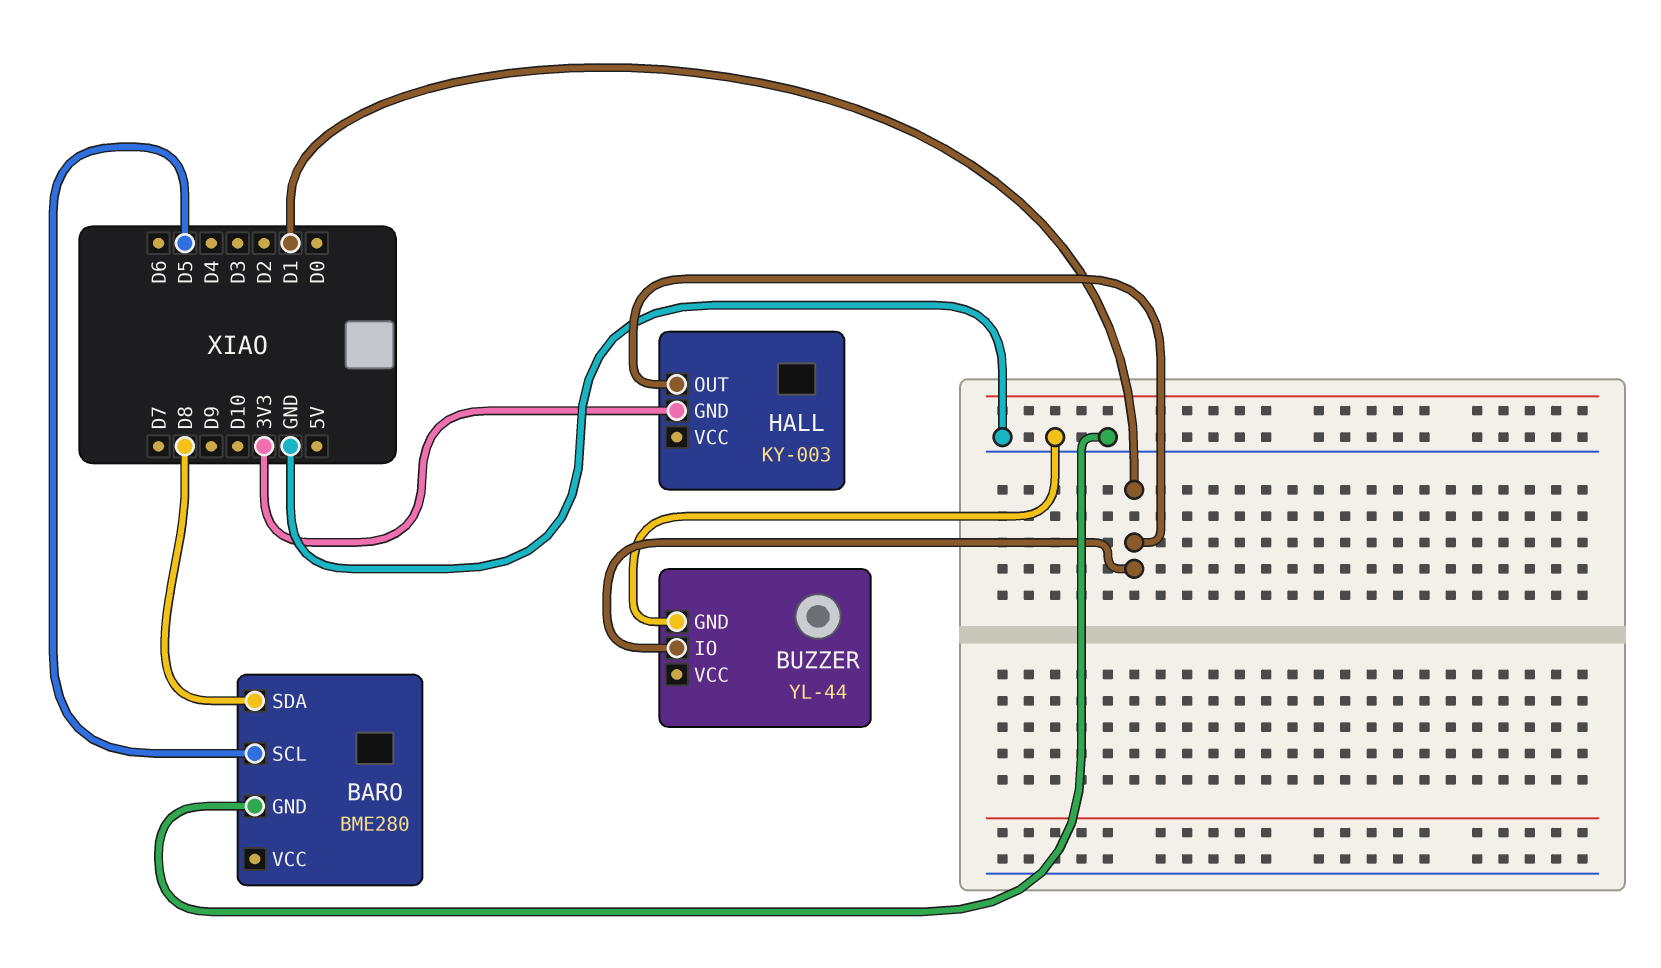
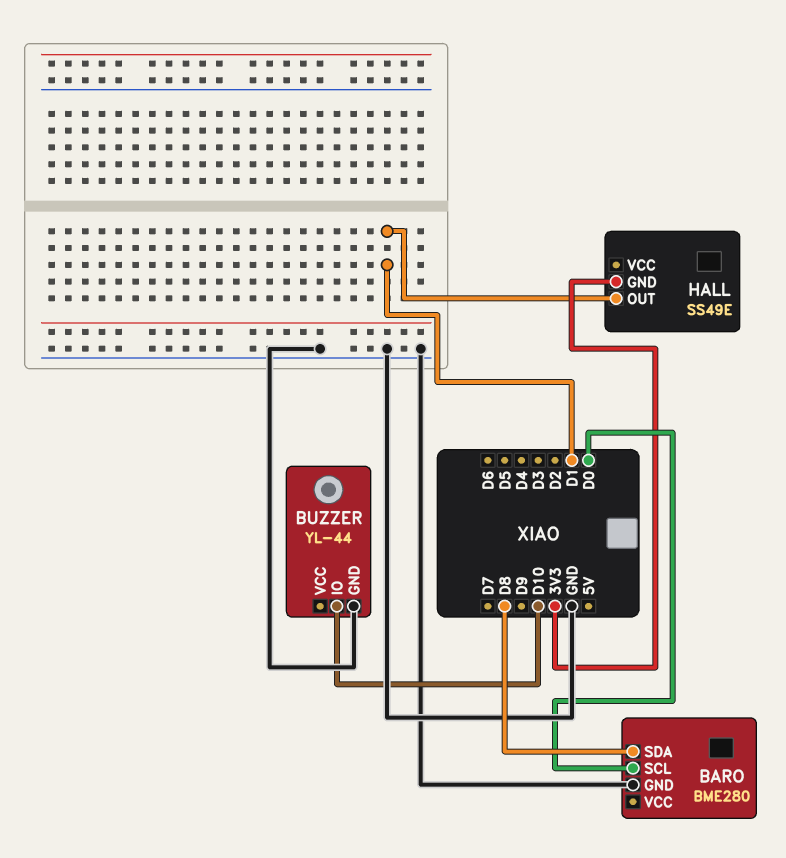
BARO pin SCL: D5 -> D0
BUZZER pin IO: D1 -> D10
HALL: KY-003 -> SS49E

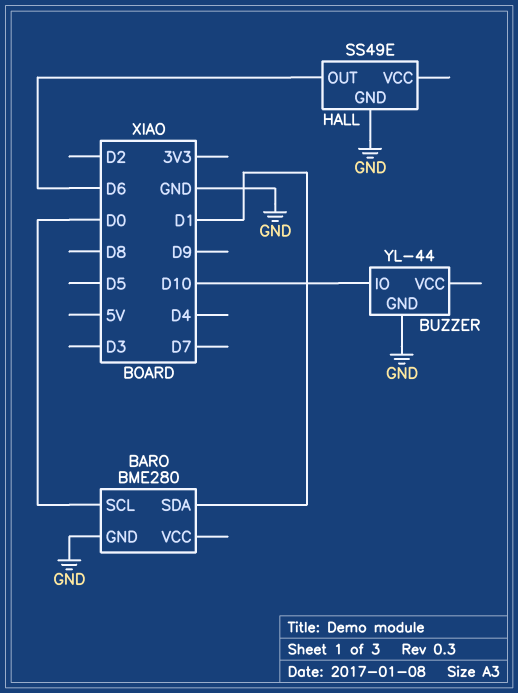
BARO pin SDA: D8 -> D1
HALL pin GND: 3V3 -> GND
HALL pin OUT: D1 -> D6

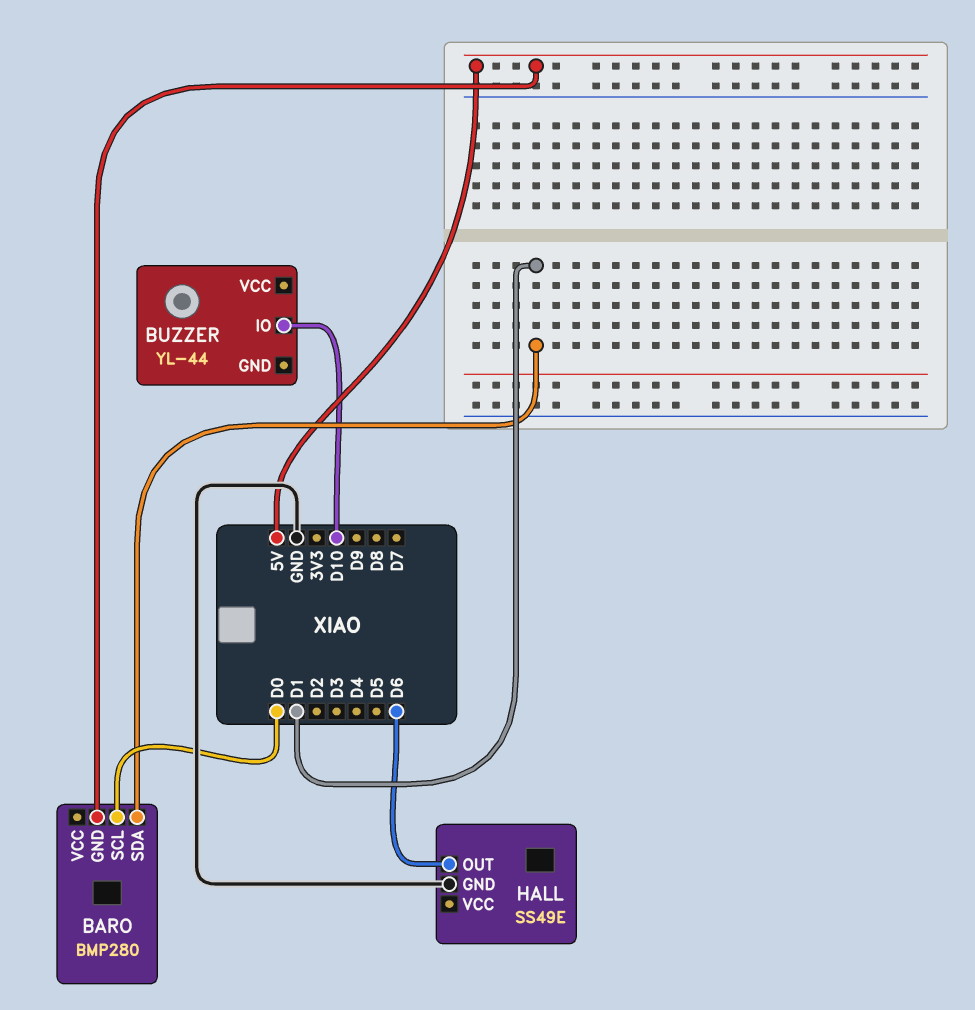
BARO: BME280 -> BMP280
BARO pin GND: GND -> 5V
BUZZER pin GND: GND -> none

